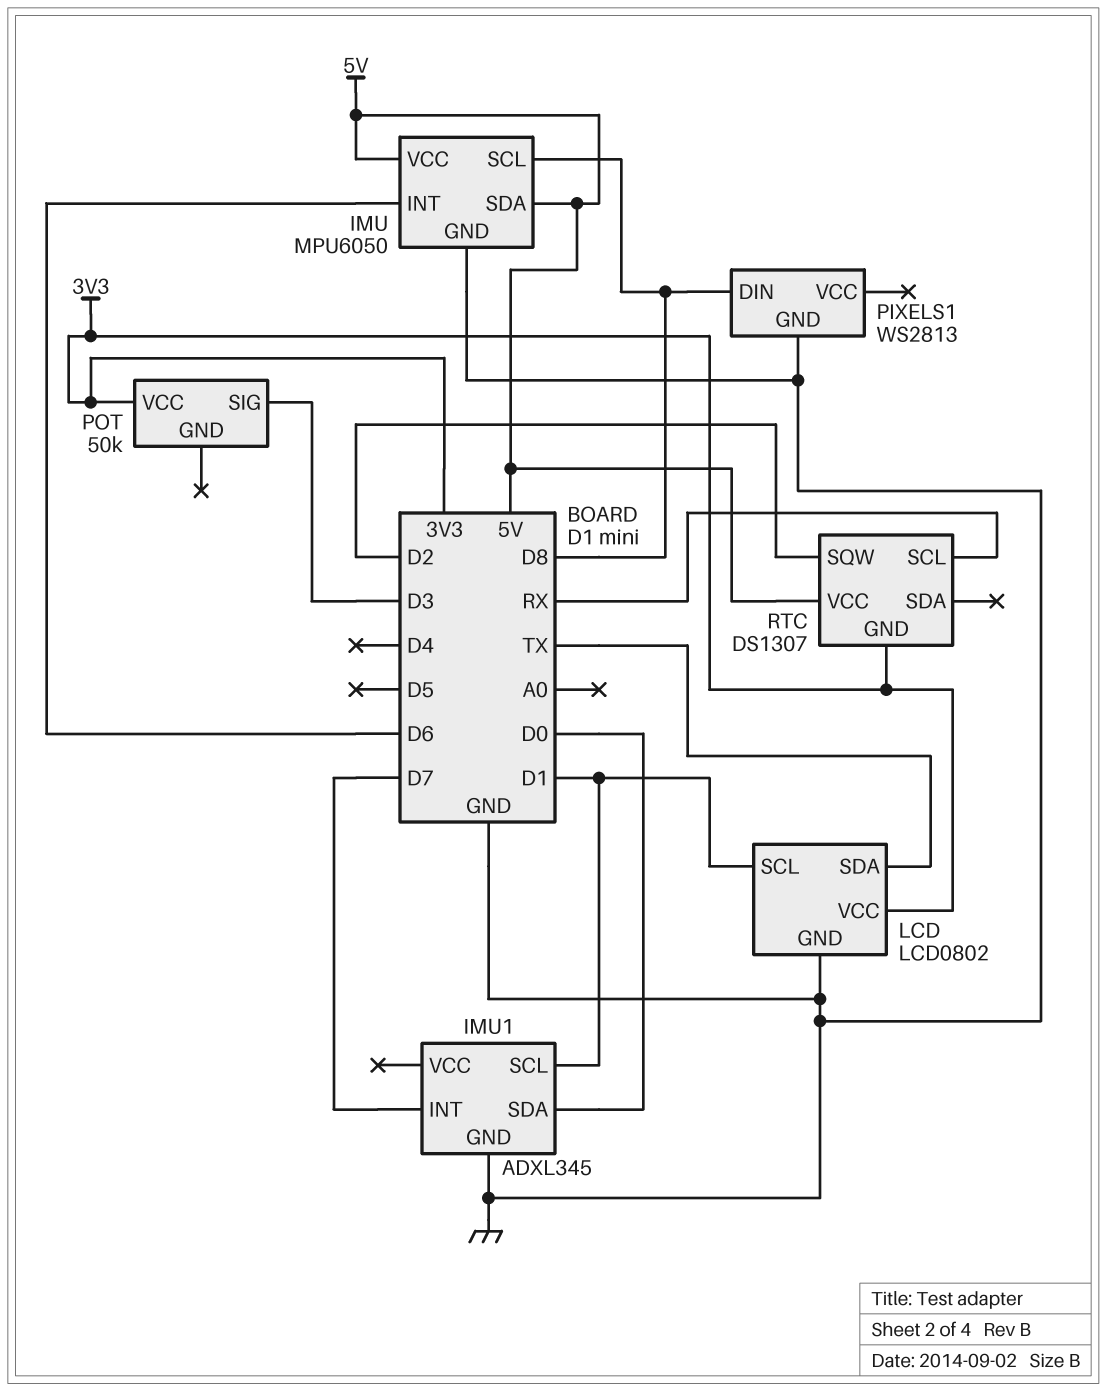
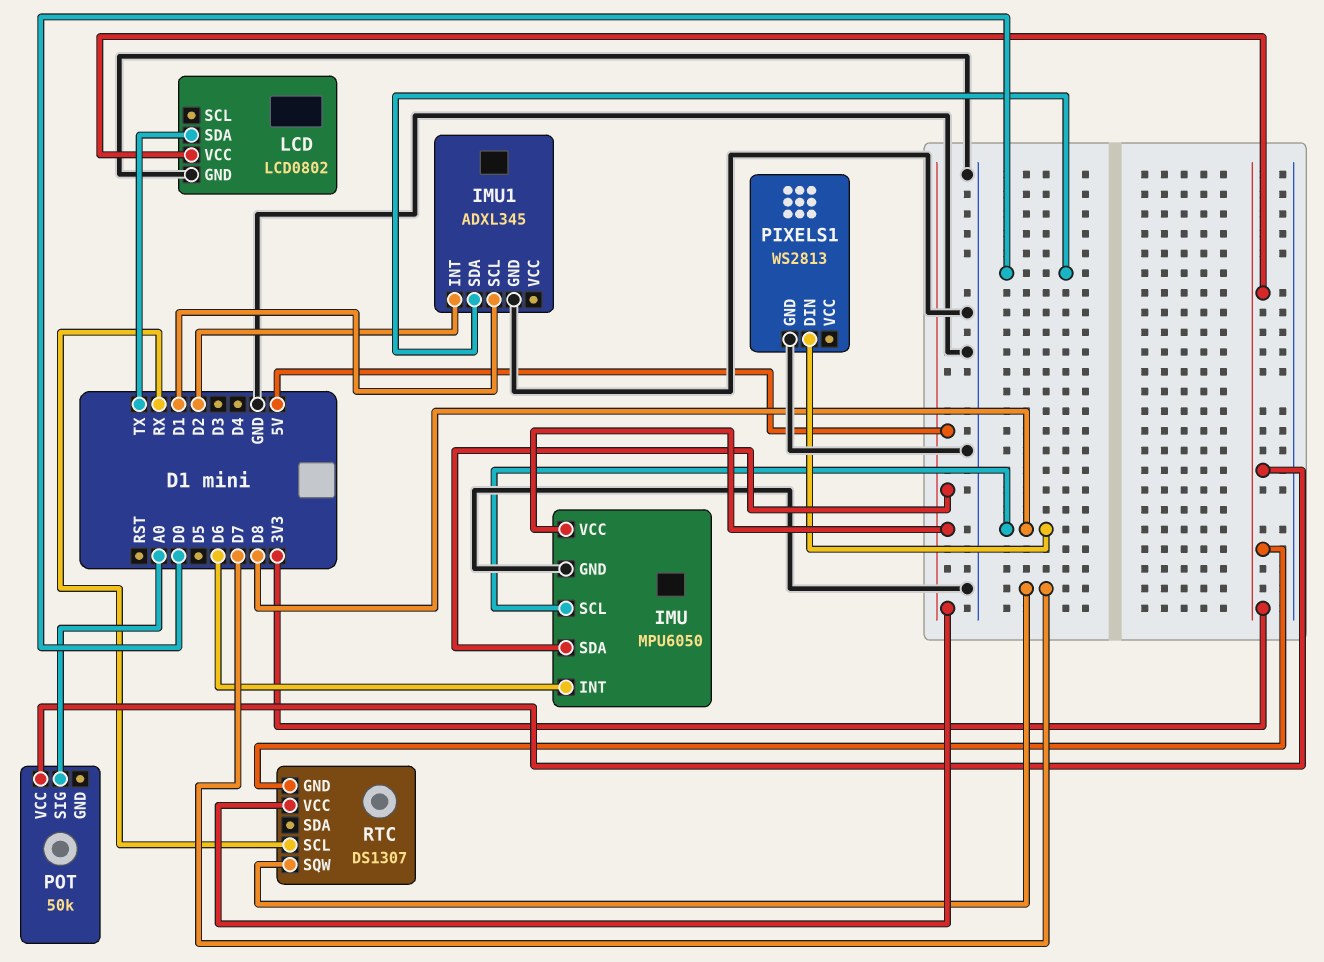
IMU1 pin INT: D7 -> D2
LCD pin SCL: D1 -> none
POT pin SIG: D3 -> A0
RTC pin SQW: D2 -> D7

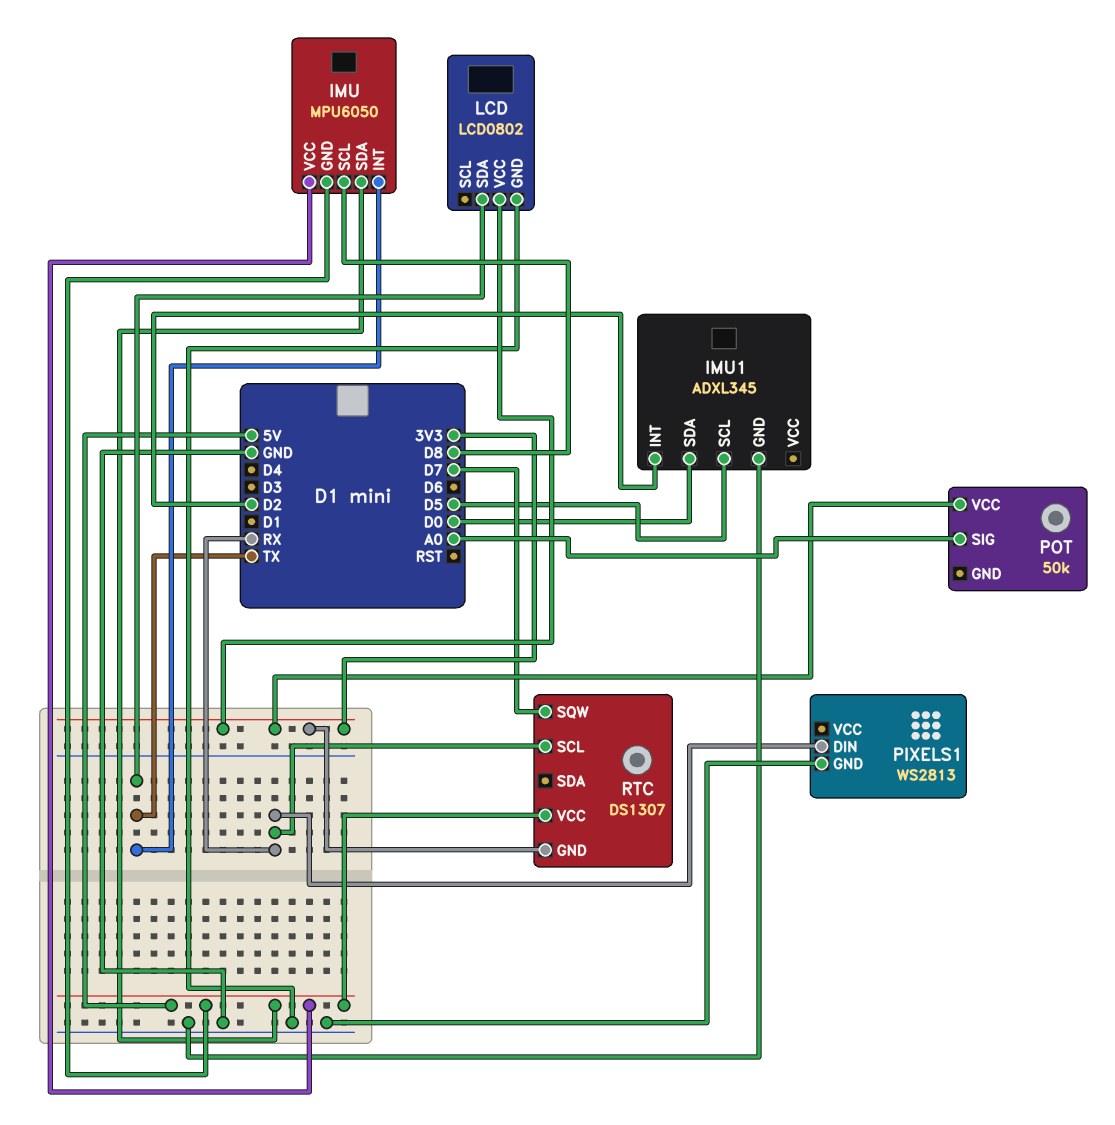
IMU pin GND: GND -> 5V
IMU pin INT: D6 -> TX
IMU1 pin SCL: D1 -> D5
PIXELS1 pin DIN: D8 -> RX

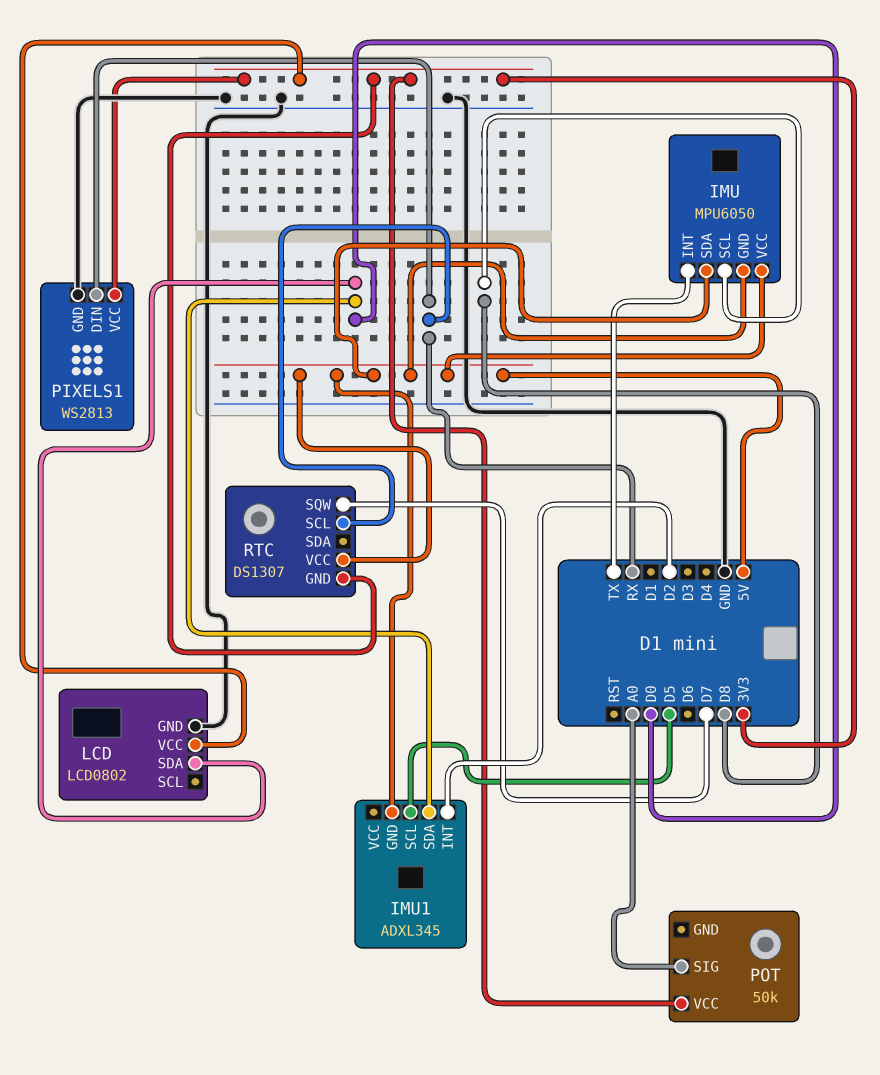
IMU1 pin GND: GND -> 5V
LCD pin SDA: TX -> D0
PIXELS1 pin VCC: none -> 3V3

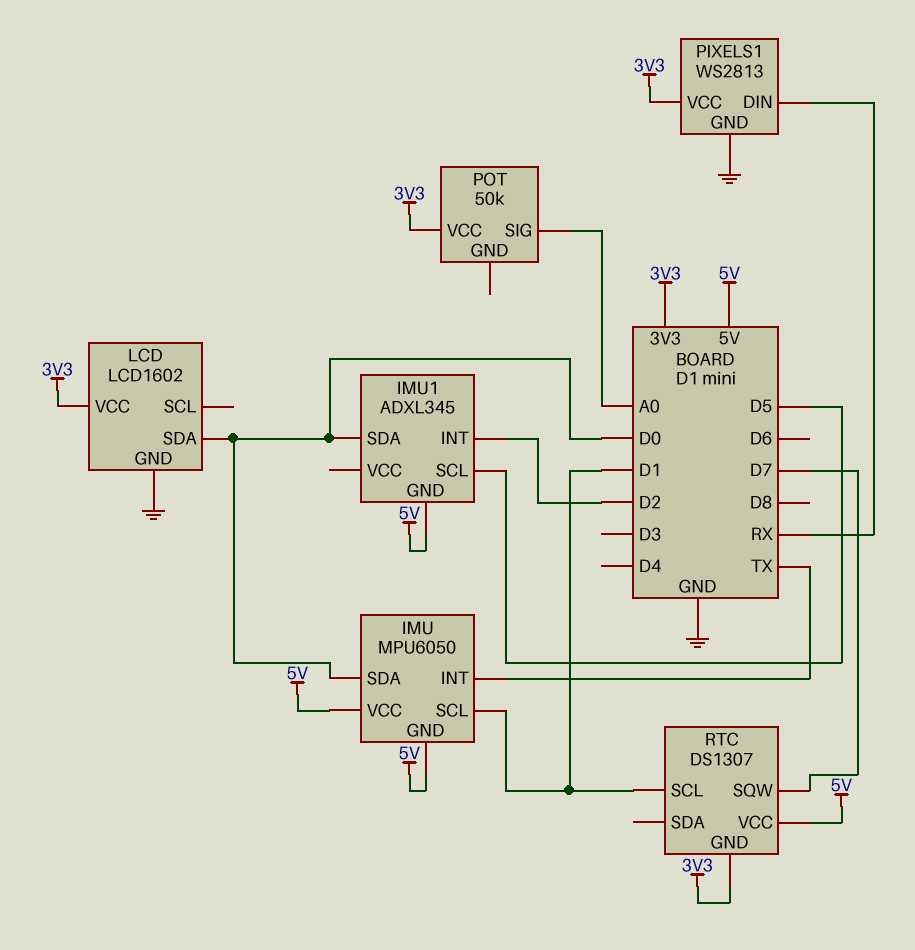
IMU pin SCL: D8 -> D1
IMU pin SDA: 5V -> D0
LCD: LCD0802 -> LCD1602
RTC pin SCL: RX -> D1

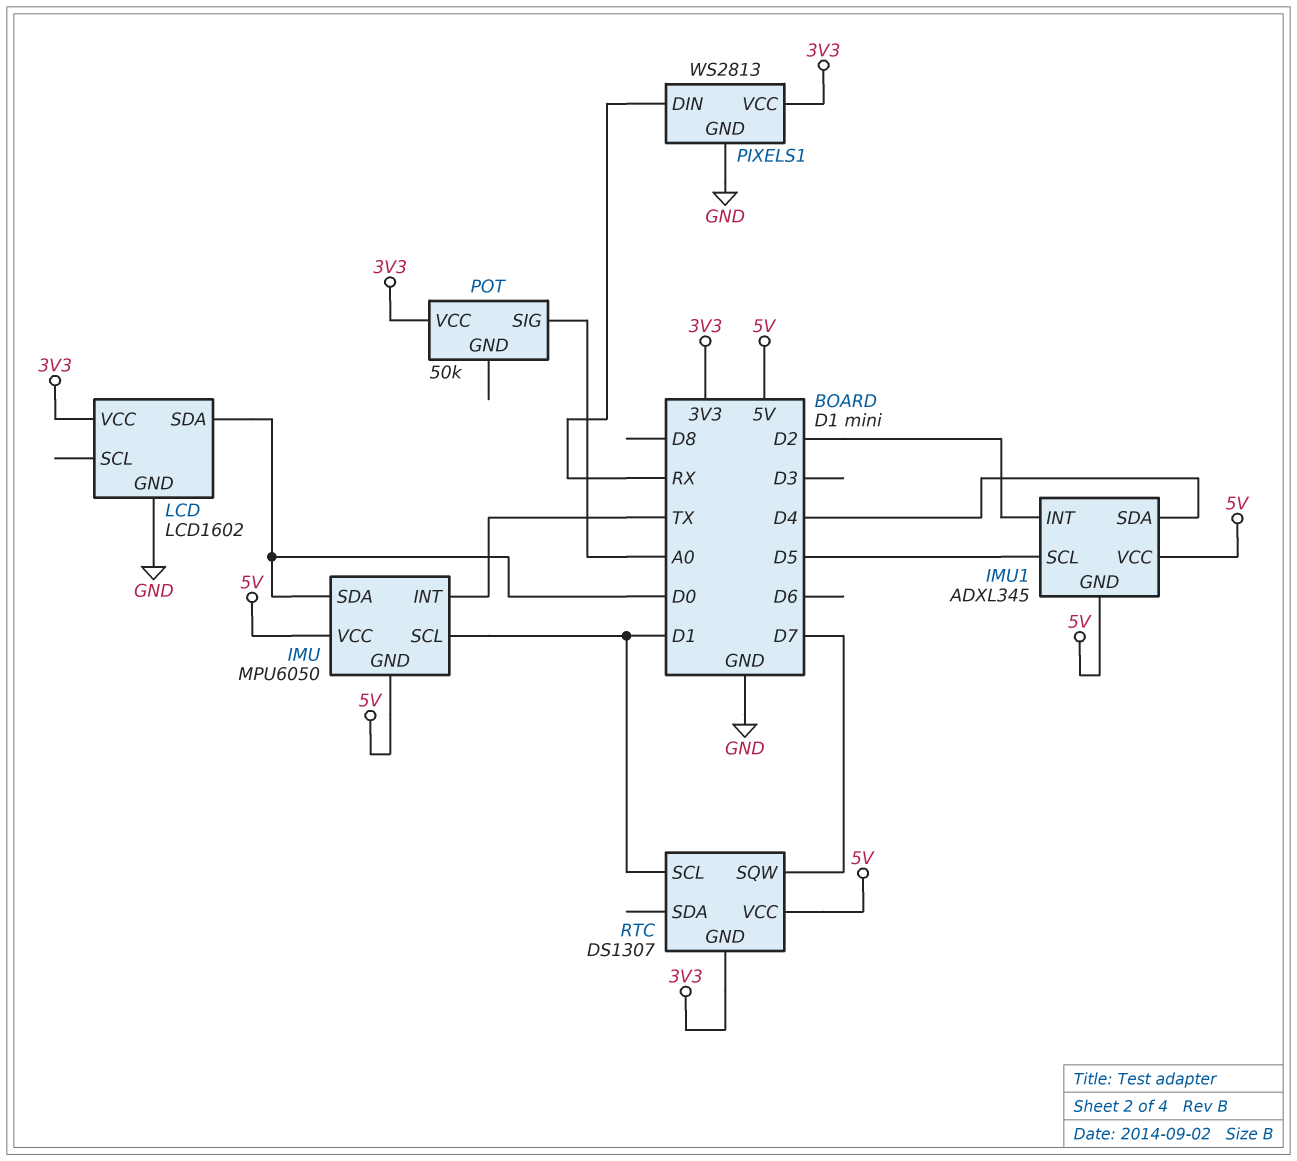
IMU1 pin SDA: D0 -> D4
IMU1 pin VCC: none -> 5V

